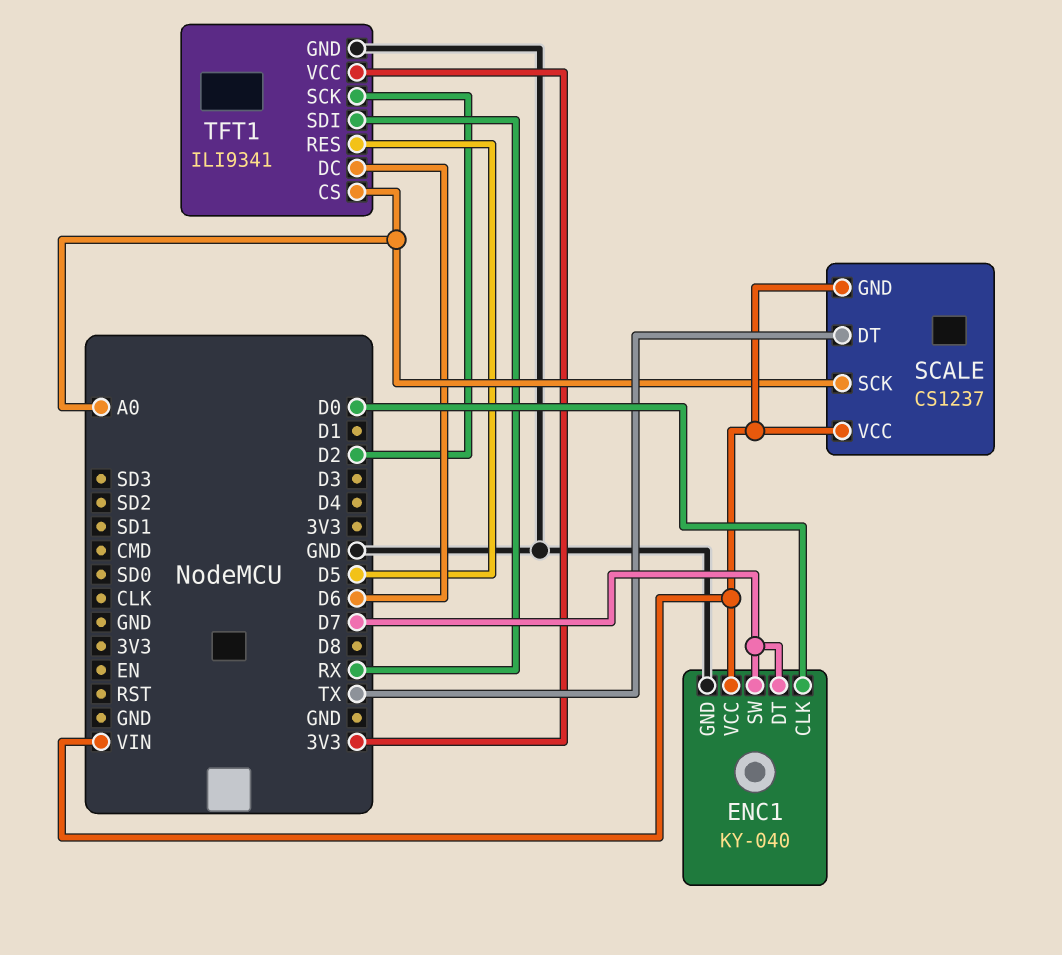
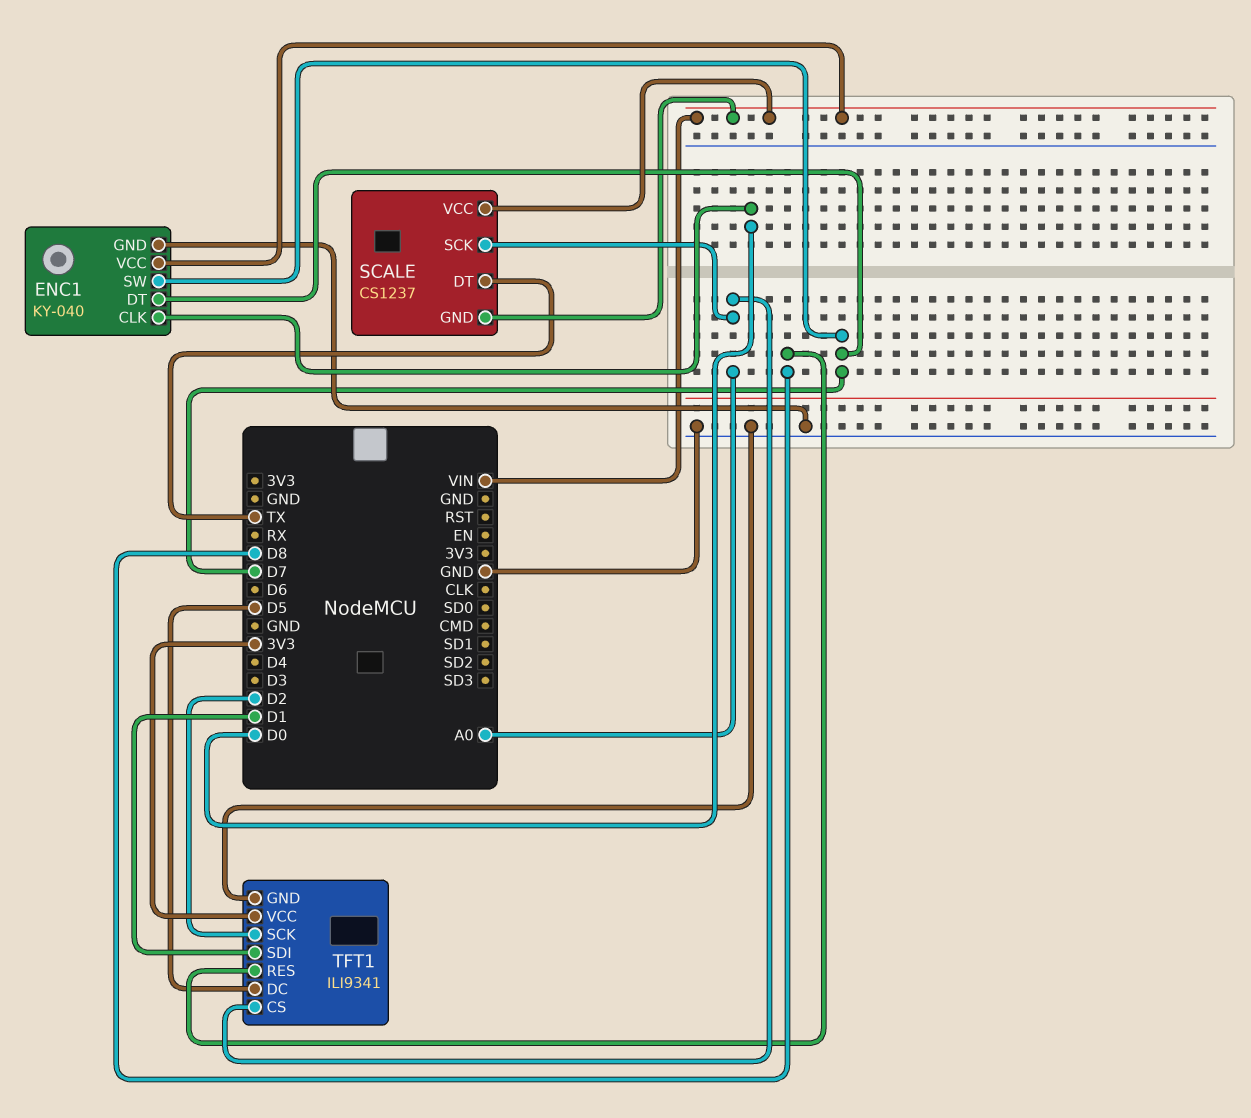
TFT1 pin DC: D6 -> D5
TFT1 pin RES: D5 -> D8
TFT1 pin SDI: RX -> D1

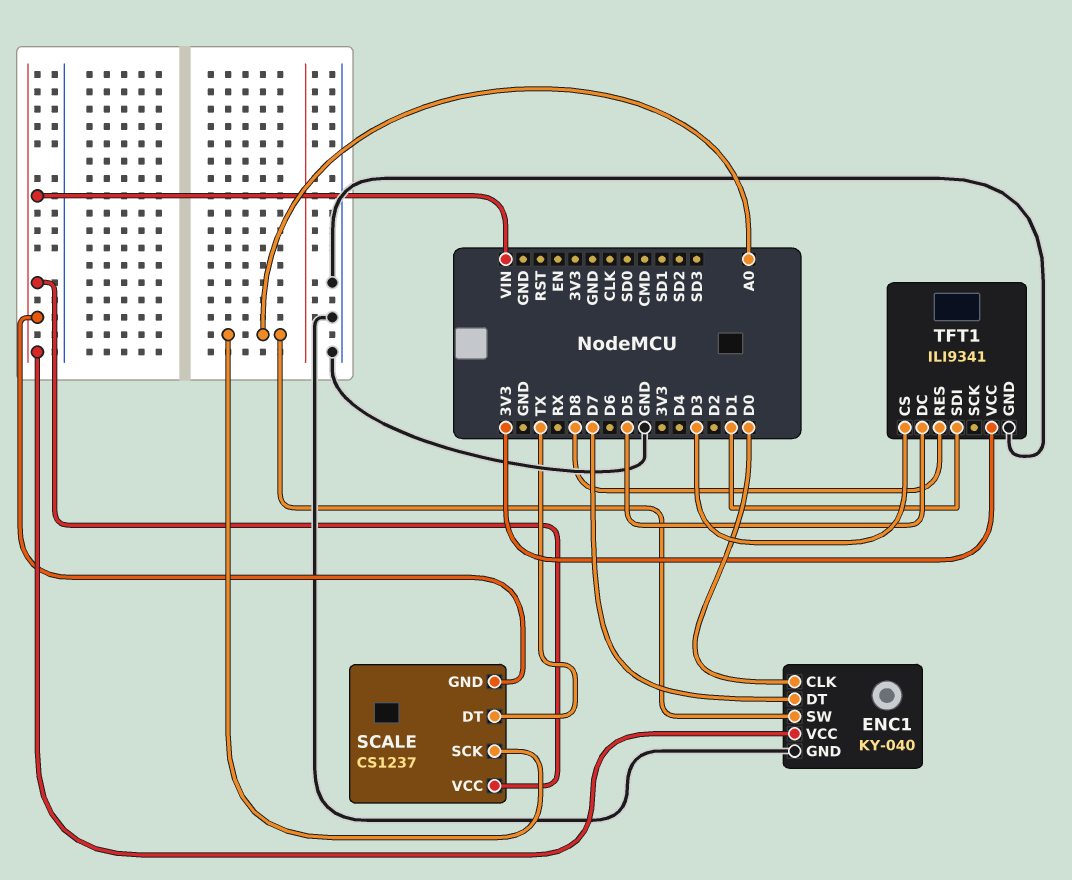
ENC1 pin SW: D7 -> A0
TFT1 pin CS: A0 -> D3
TFT1 pin SCK: D2 -> none

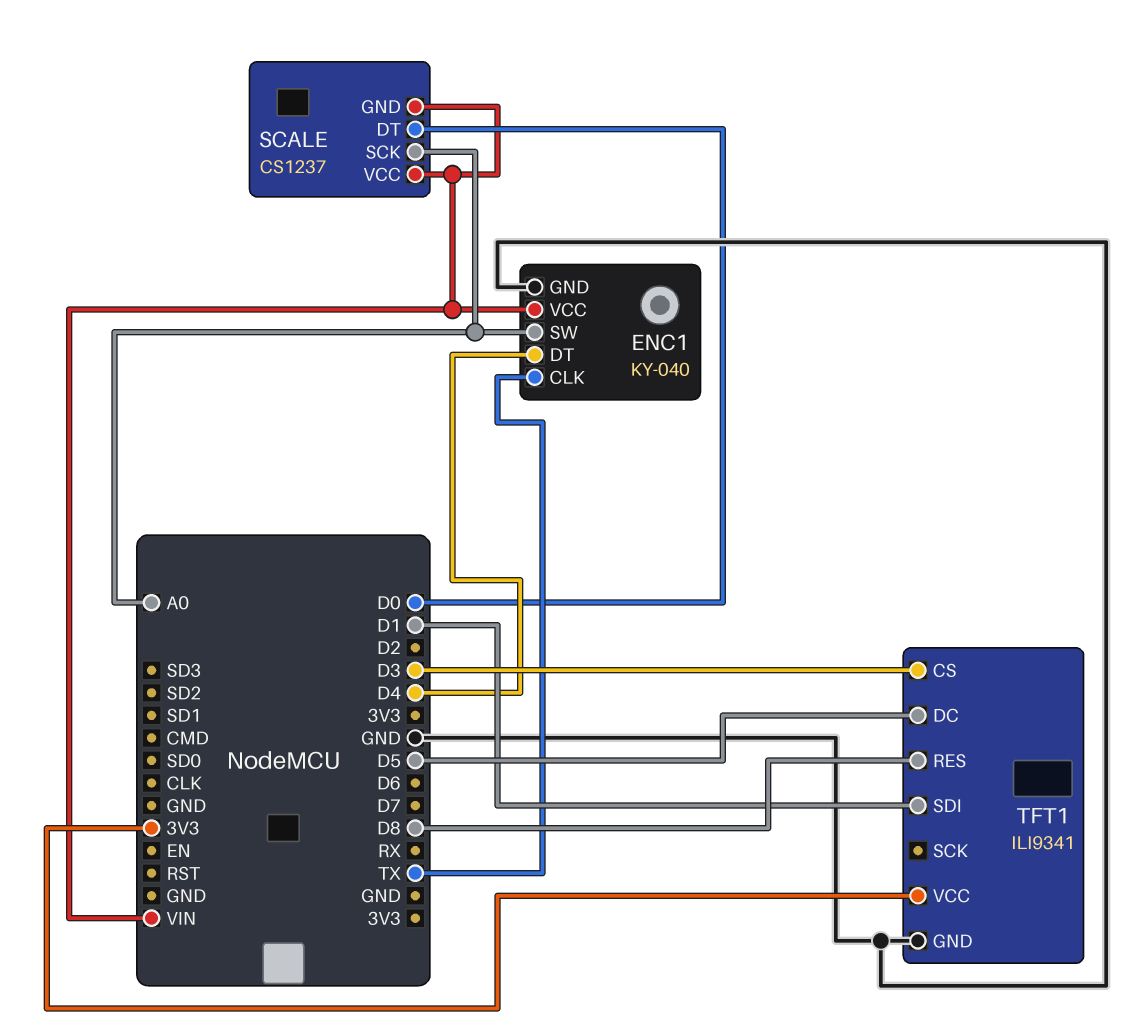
ENC1 pin CLK: D0 -> TX
ENC1 pin DT: D7 -> D4
SCALE pin DT: TX -> D0

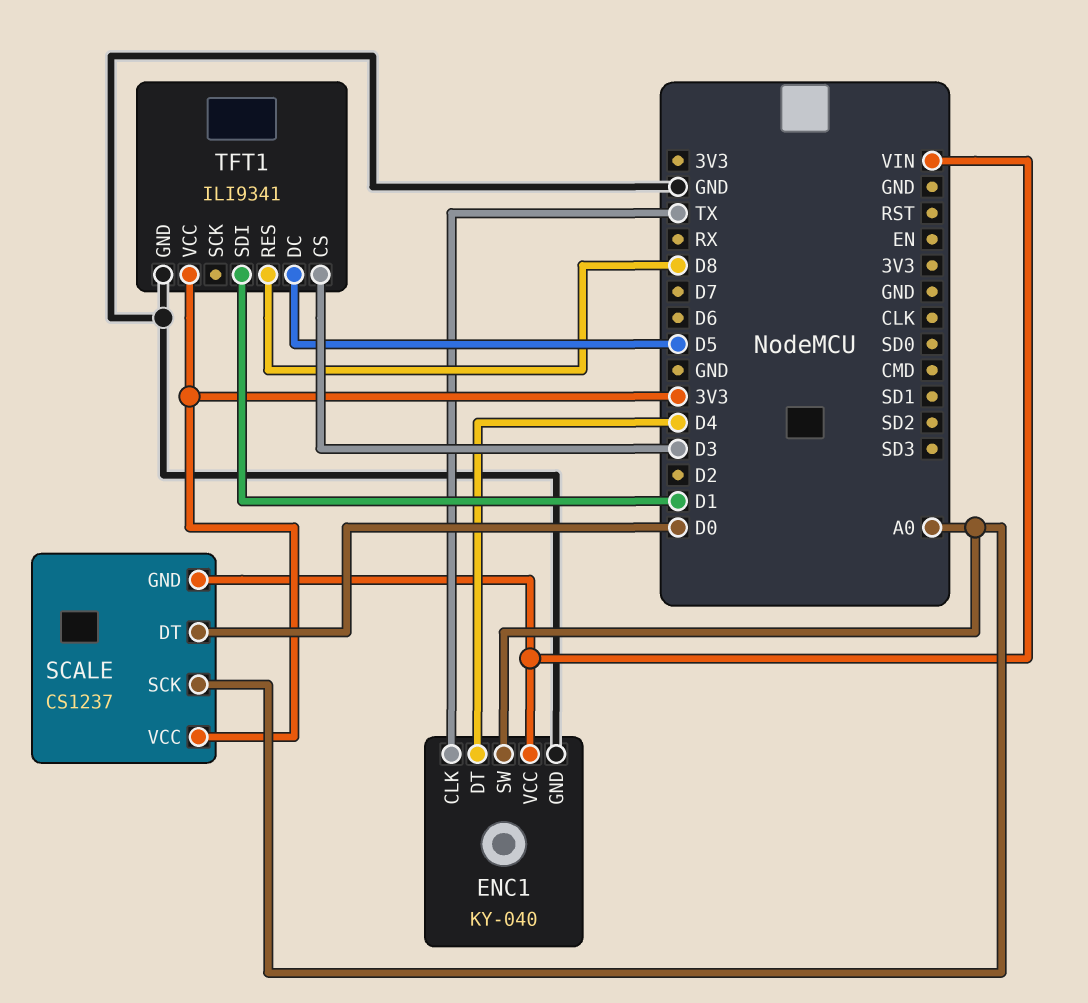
SCALE pin VCC: VIN -> 3V3

